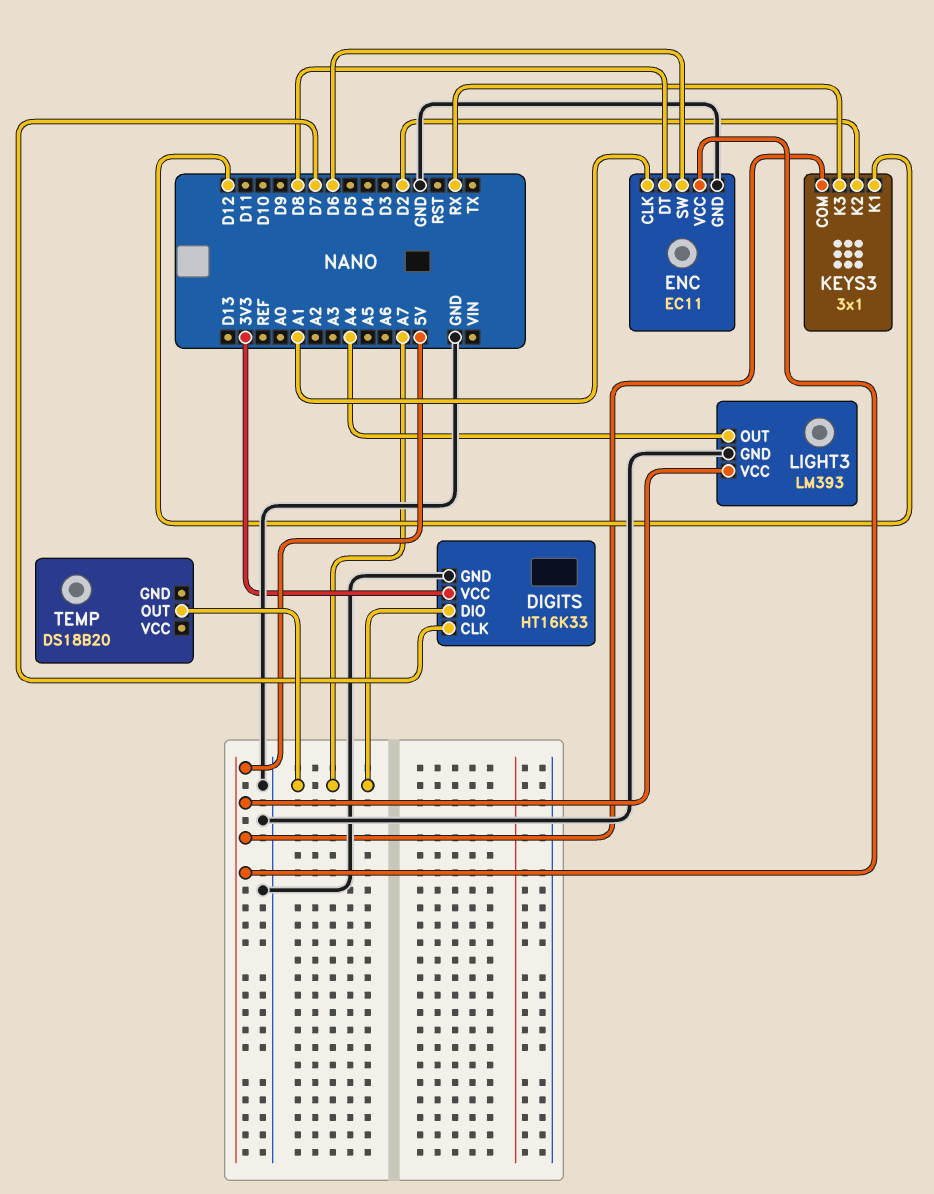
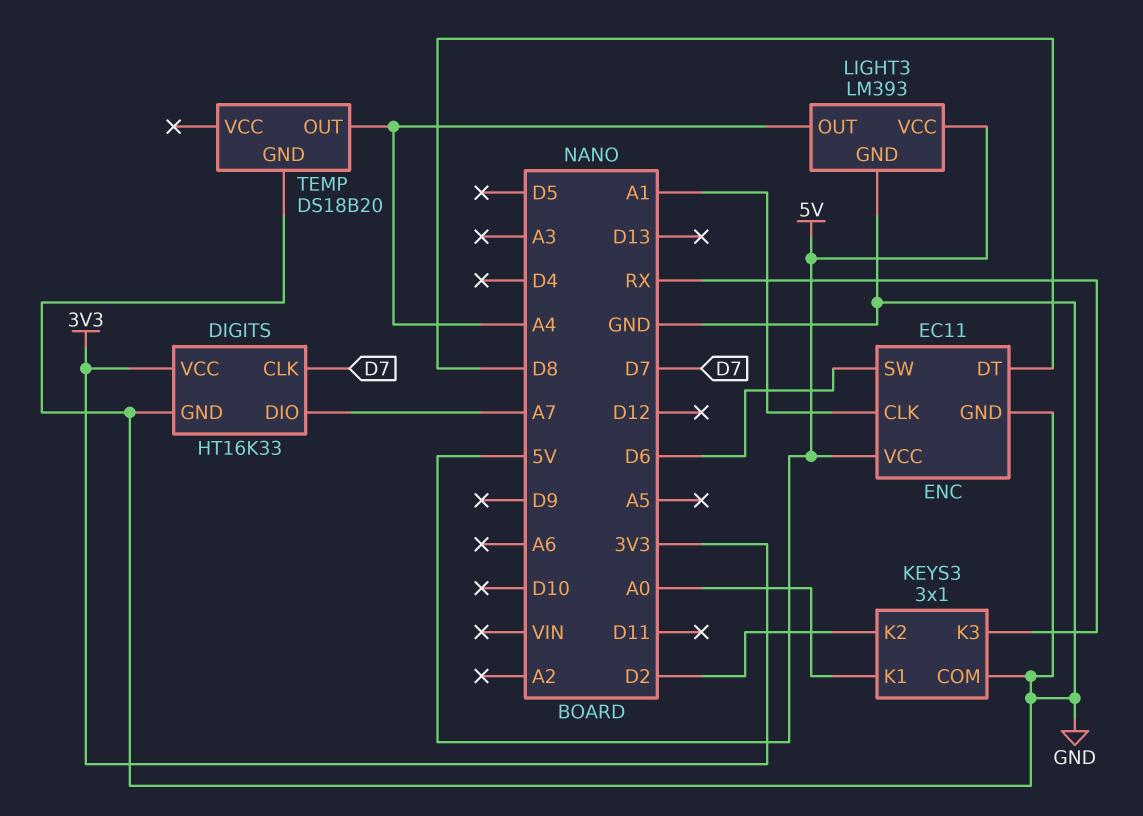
KEYS3 pin COM: 5V -> GND
KEYS3 pin K1: D12 -> A0
TEMP pin GND: none -> GND
TEMP pin OUT: A7 -> A4

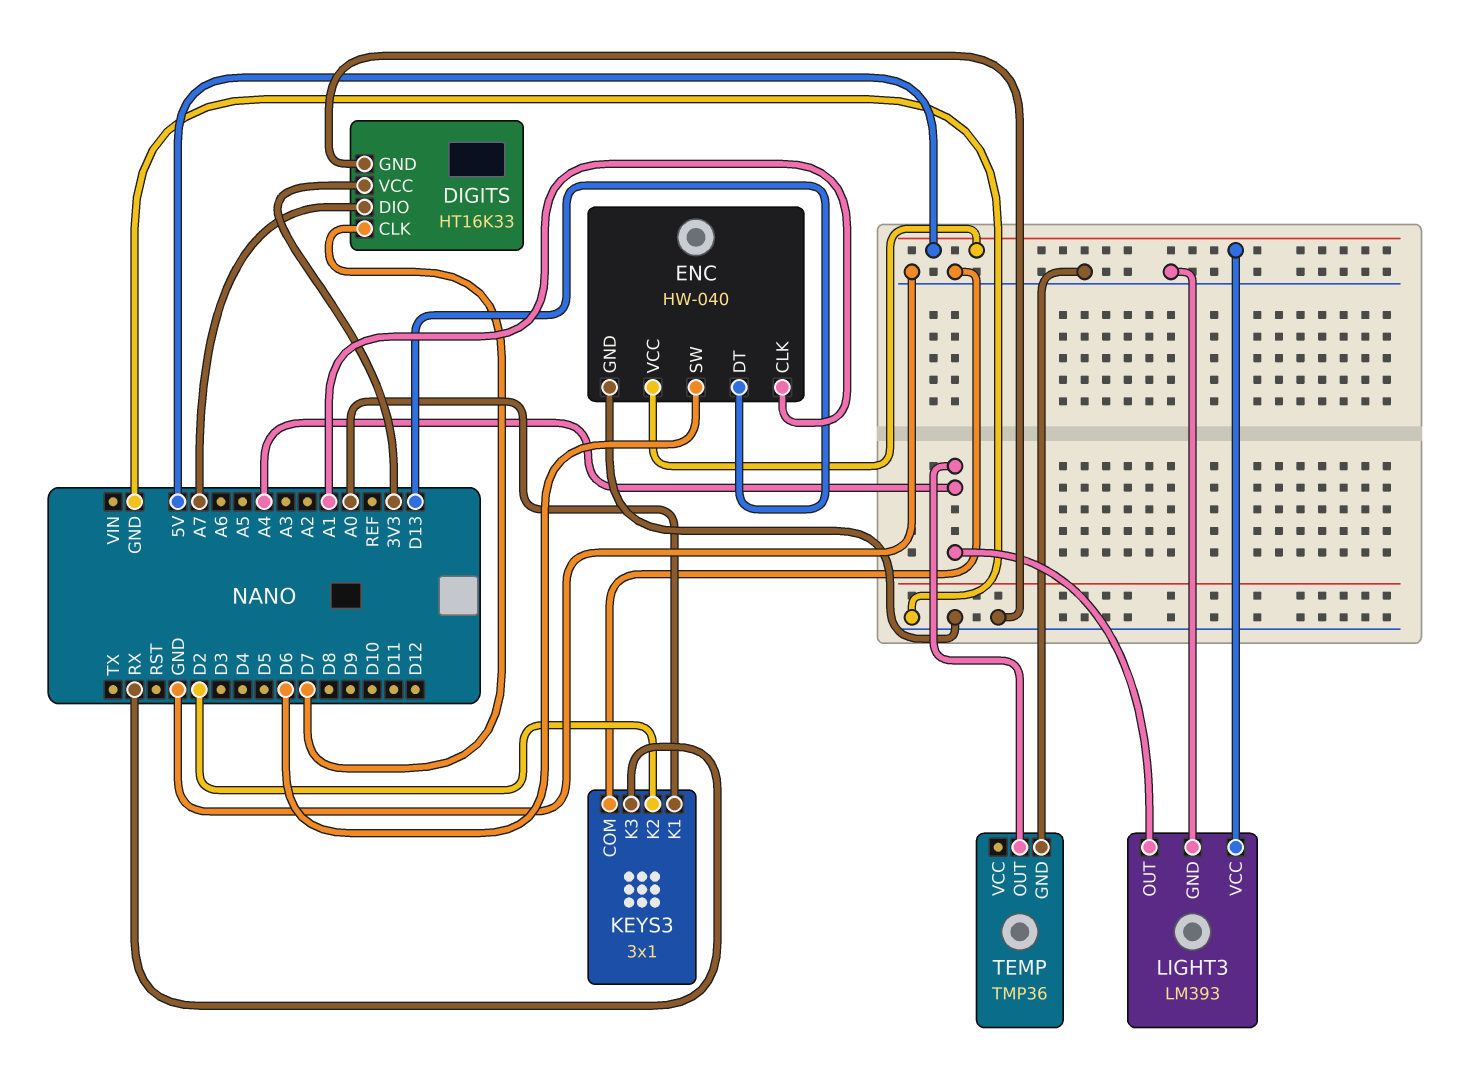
ENC: EC11 -> HW-040
ENC pin DT: D8 -> D13
TEMP: DS18B20 -> TMP36

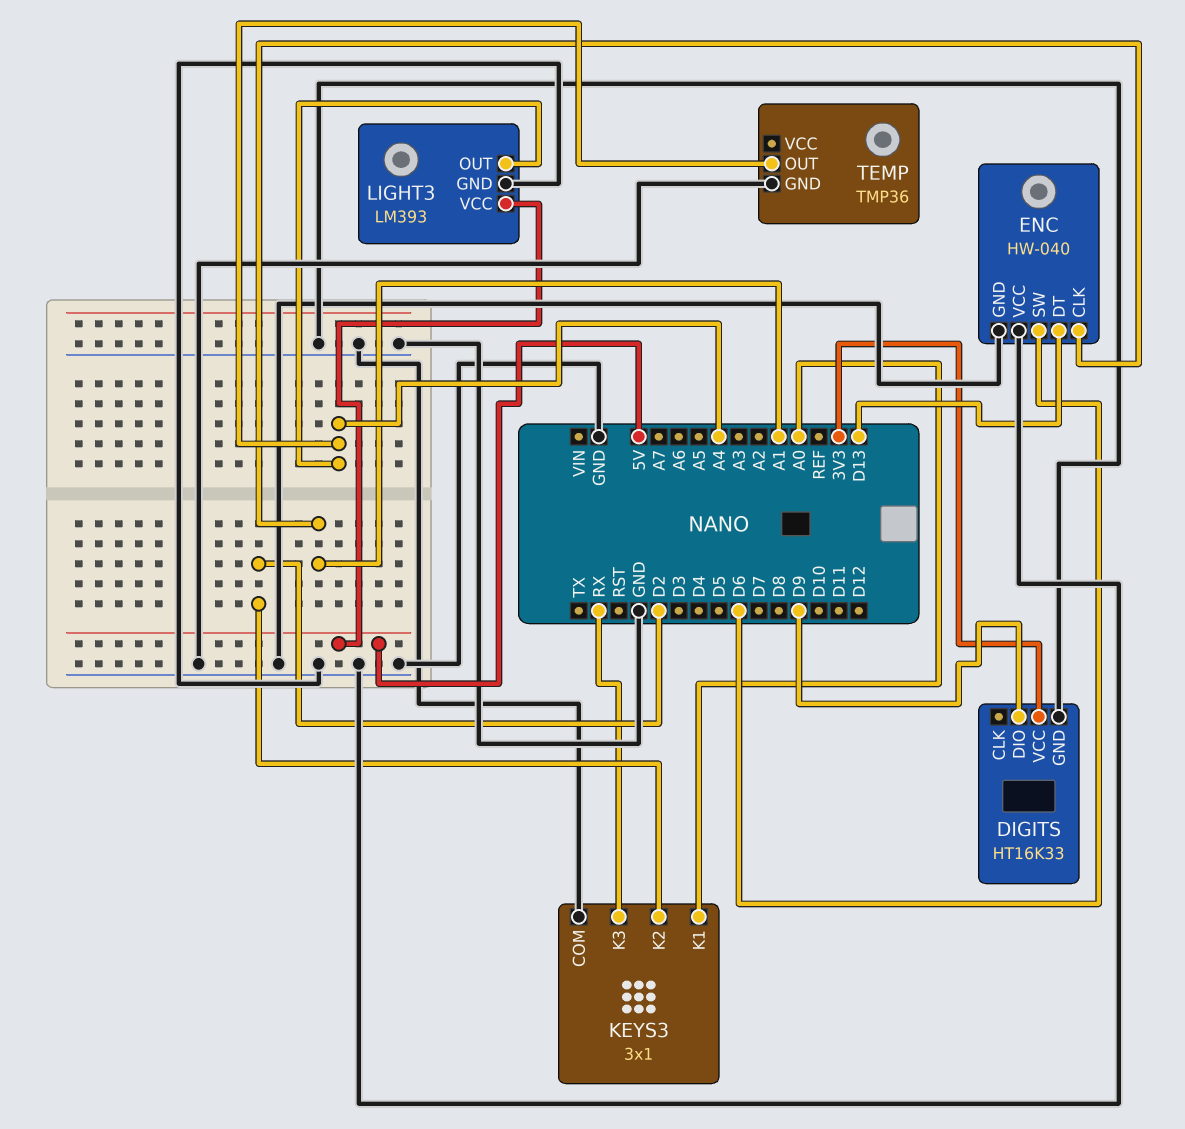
DIGITS pin CLK: D7 -> none
DIGITS pin DIO: A7 -> D9
ENC pin VCC: 5V -> GND

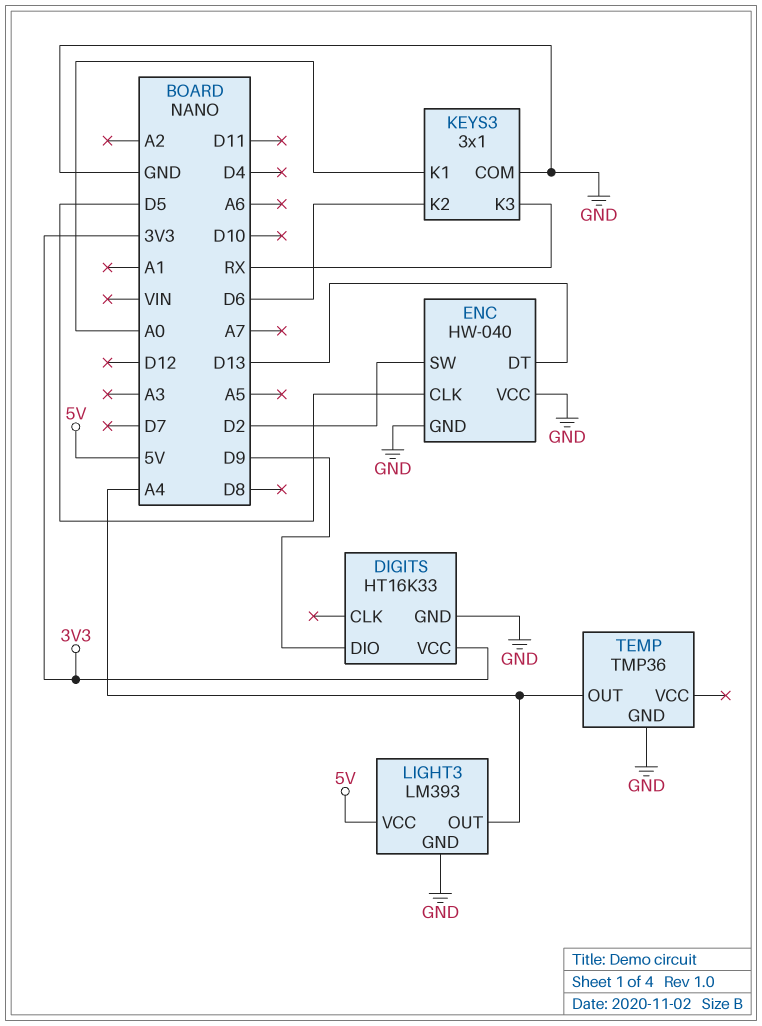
ENC pin CLK: A1 -> D5
ENC pin SW: D6 -> D2
KEYS3 pin K2: D2 -> D6

